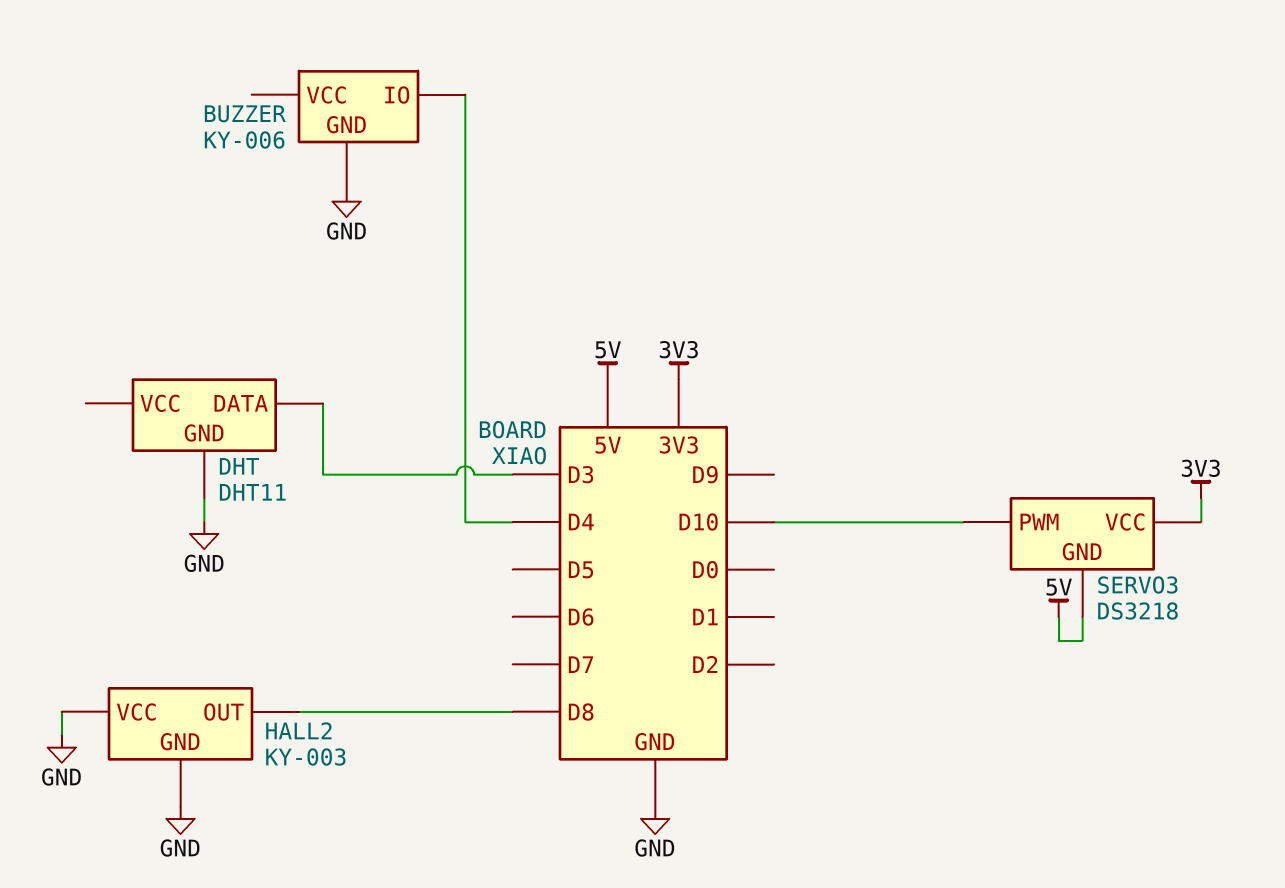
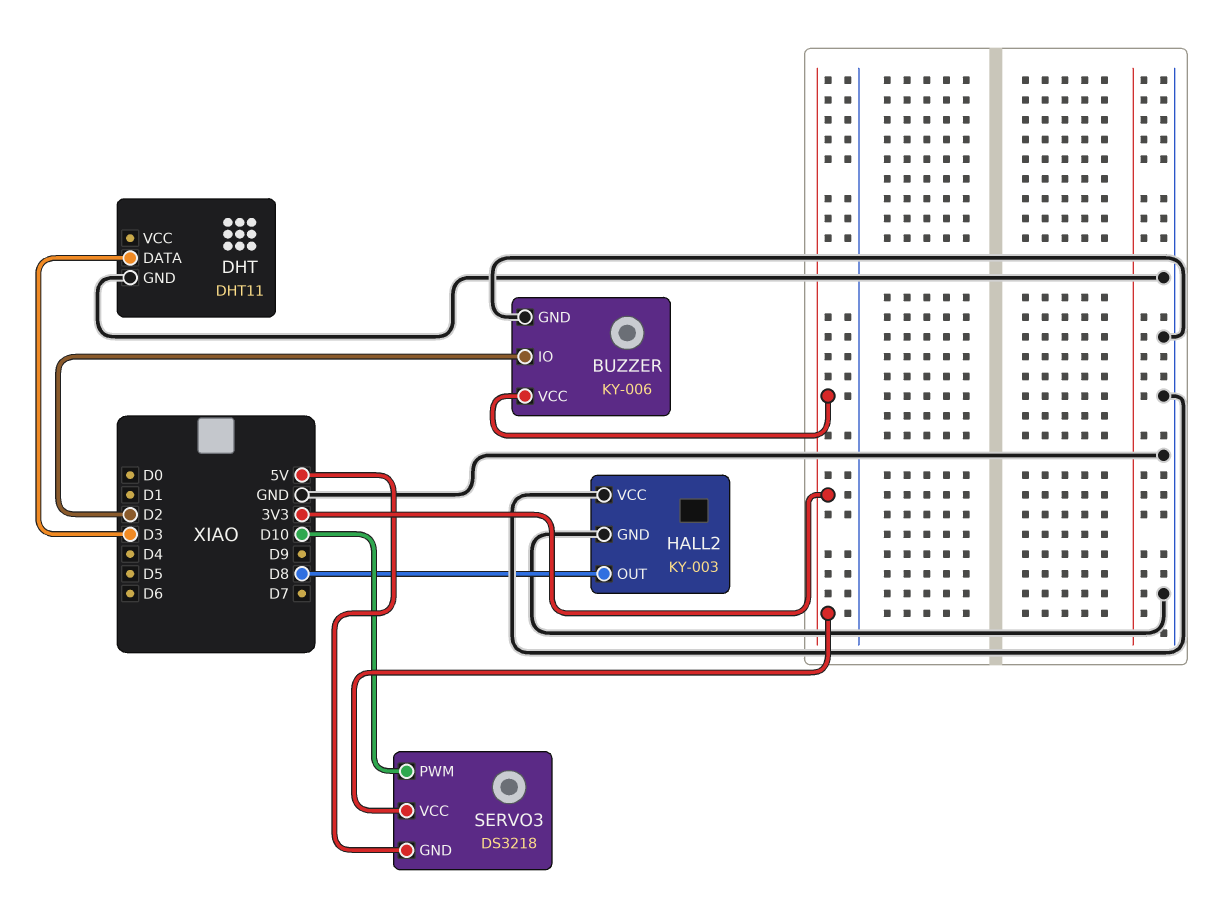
BUZZER pin IO: D4 -> D2
BUZZER pin VCC: none -> 3V3

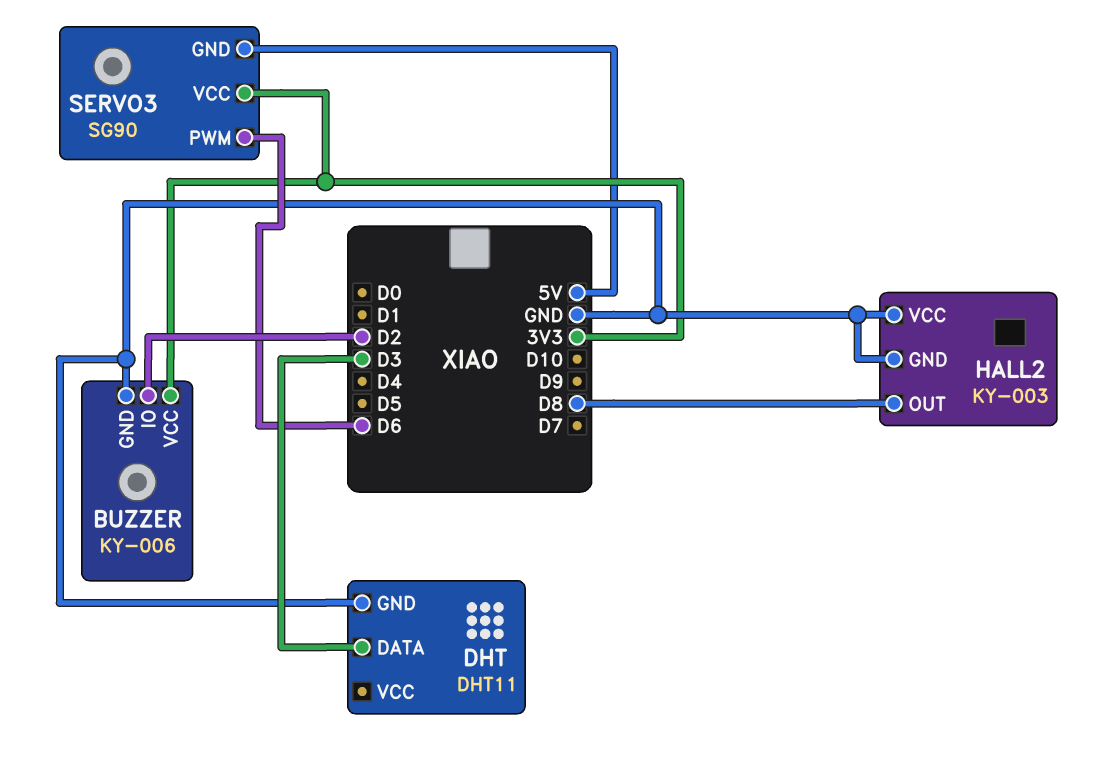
SERVO3: DS3218 -> SG90
SERVO3 pin PWM: D10 -> D6

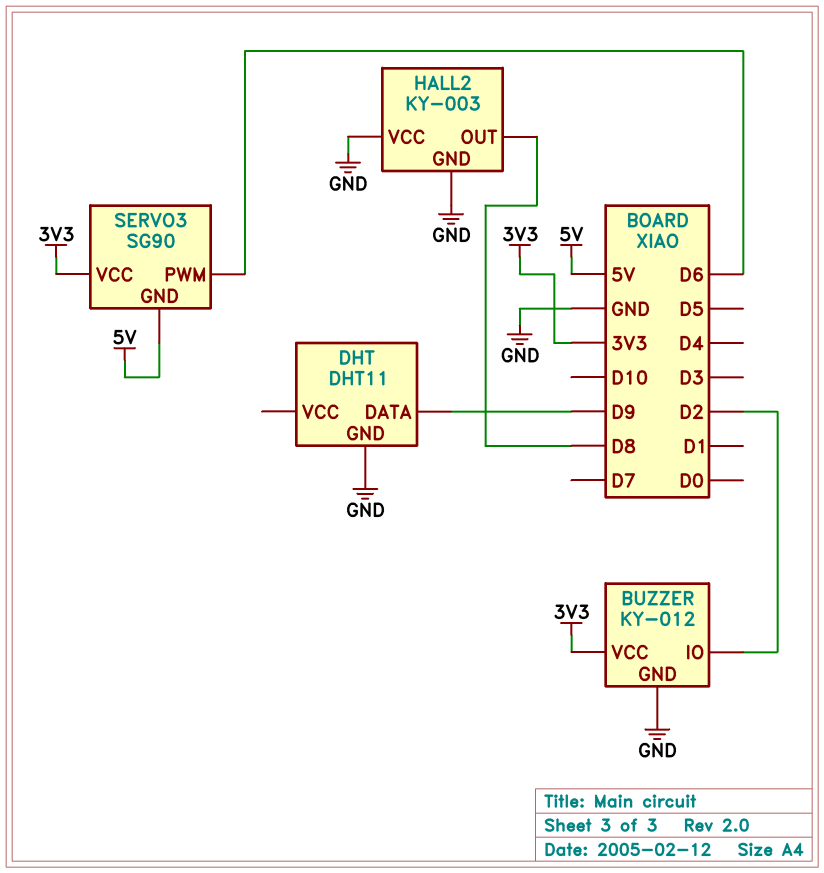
BUZZER: KY-006 -> KY-012
DHT pin DATA: D3 -> D9

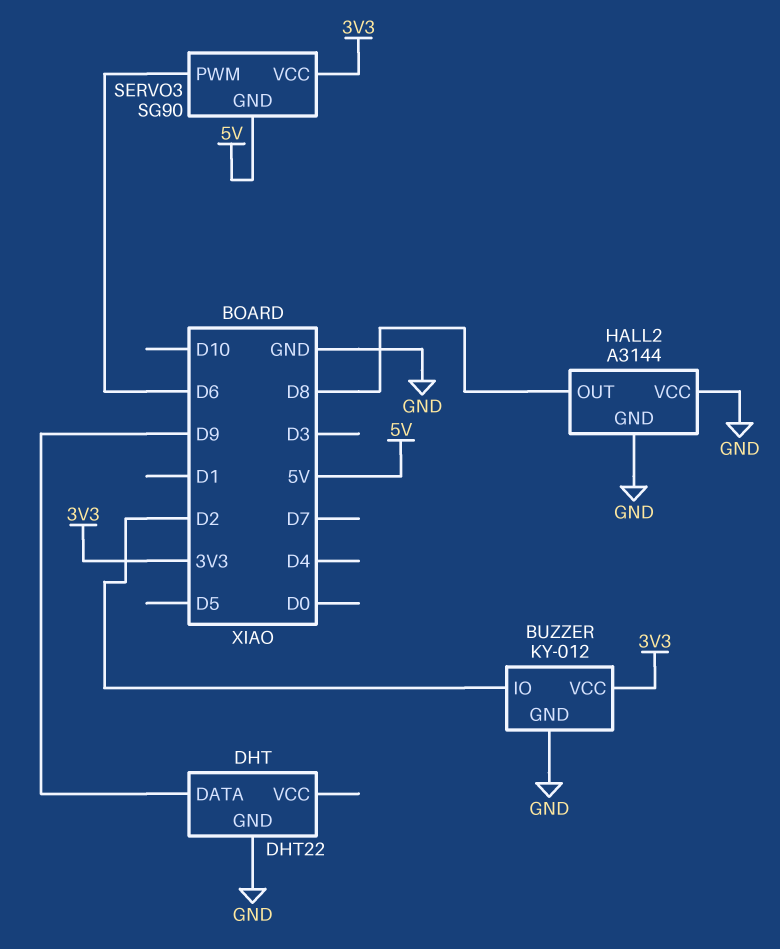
DHT: DHT11 -> DHT22
HALL2: KY-003 -> A3144

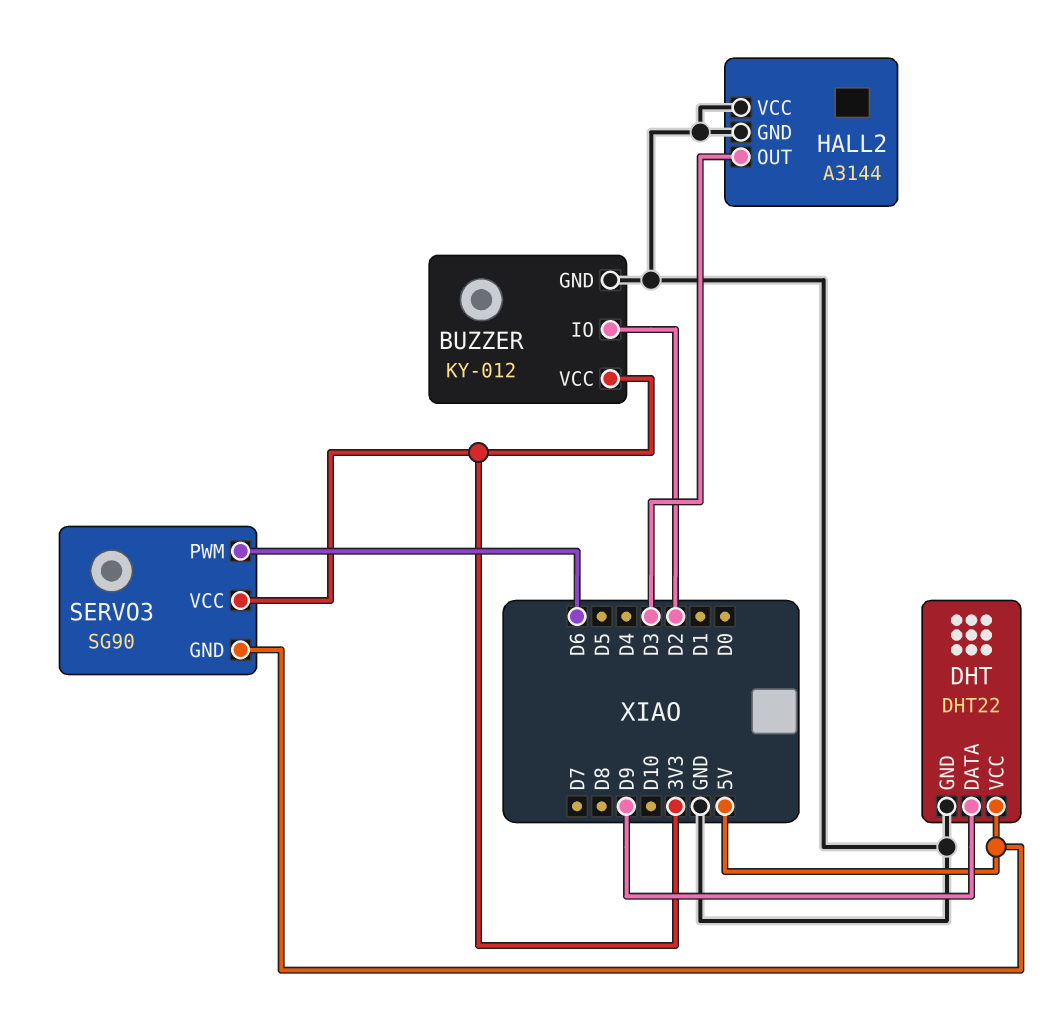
DHT pin VCC: none -> 5V
HALL2 pin OUT: D8 -> D3

